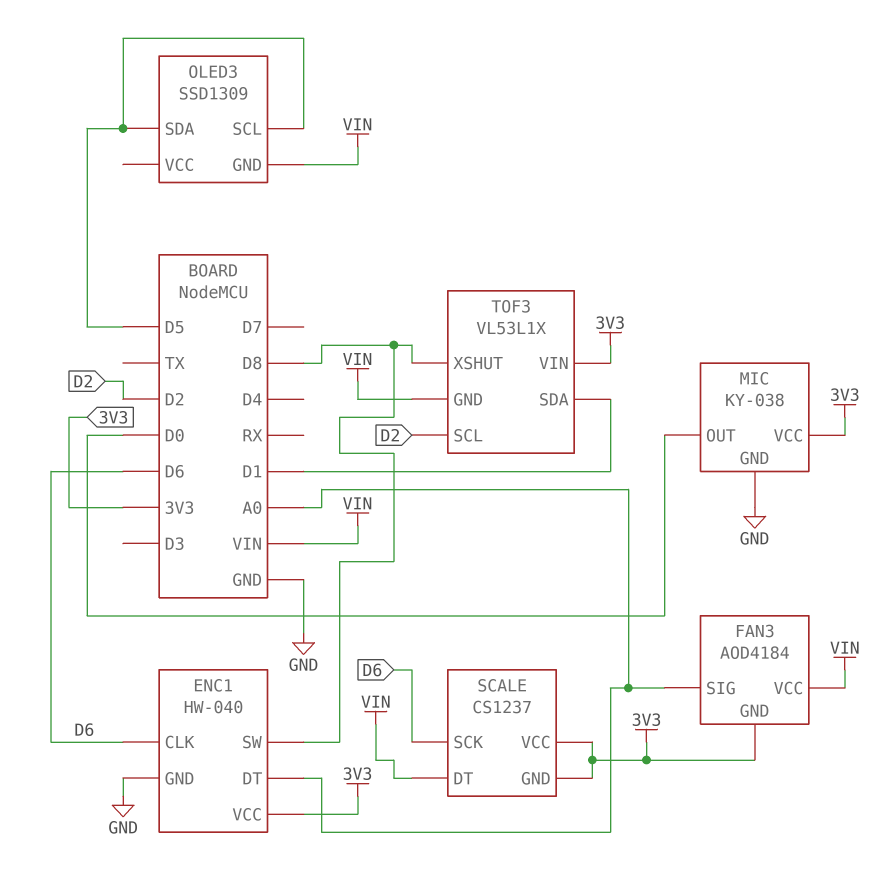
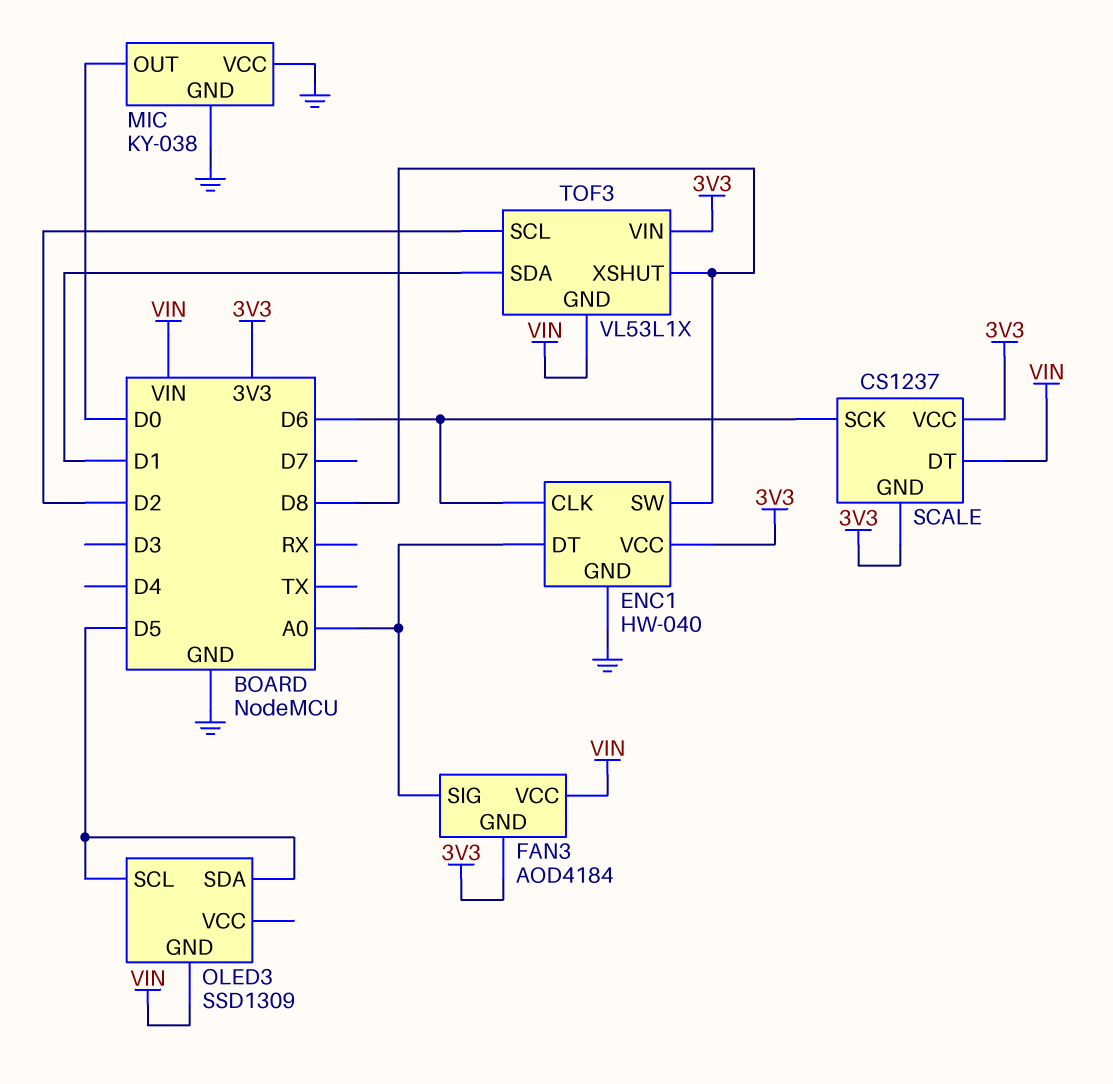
MIC pin VCC: 3V3 -> GND

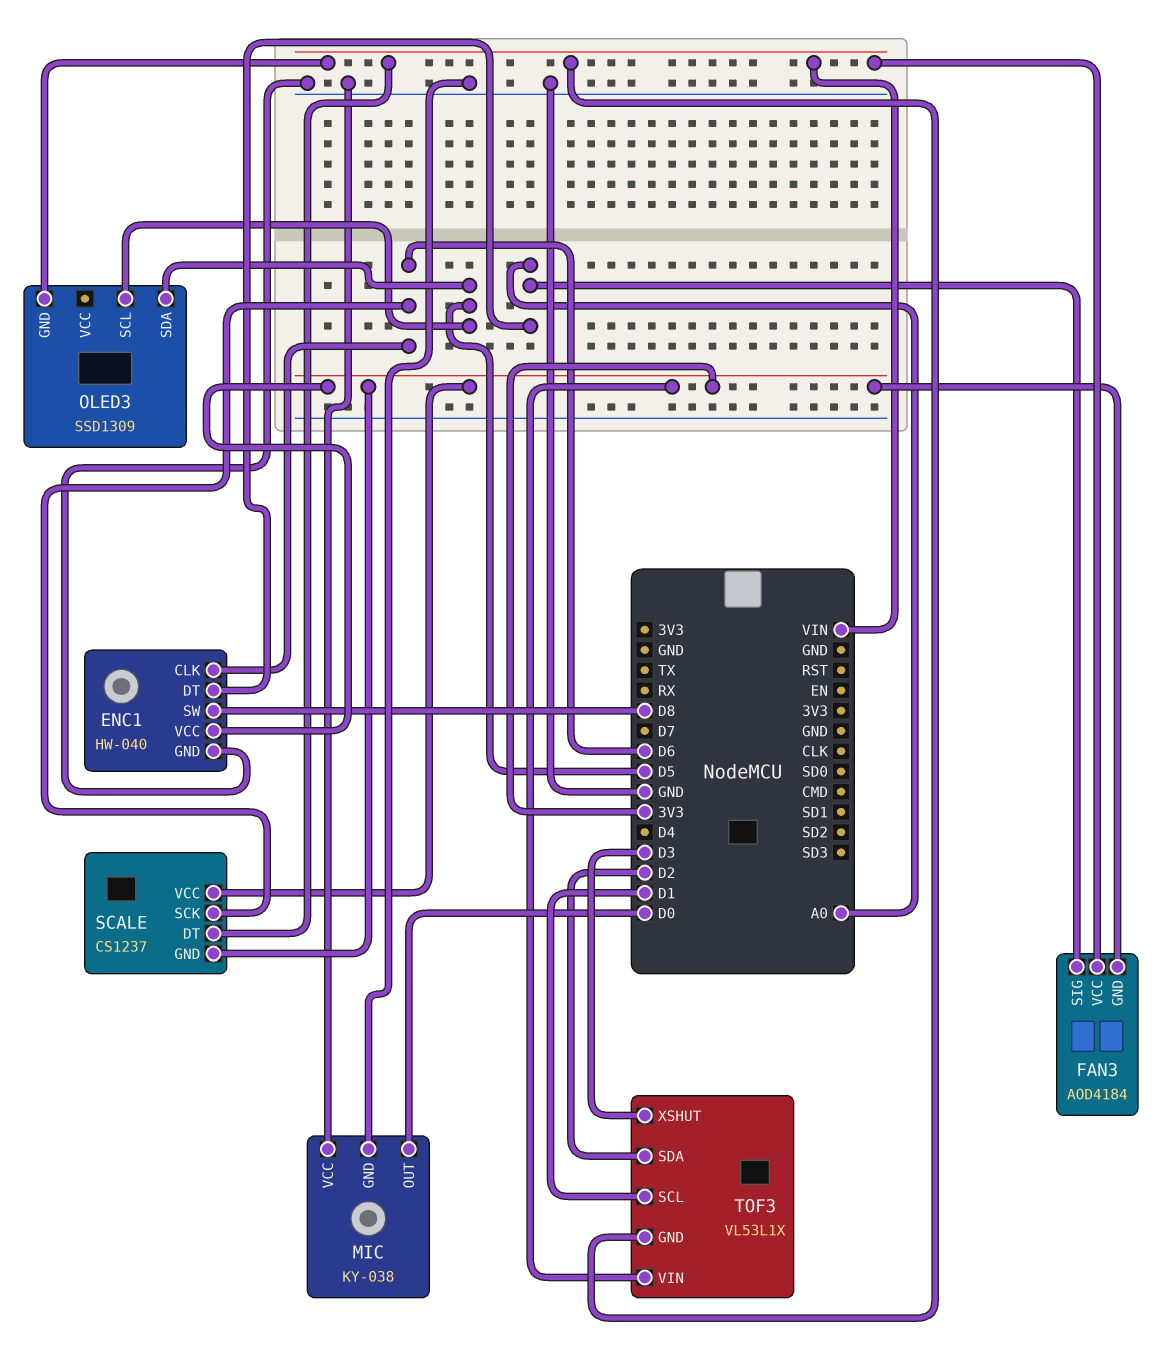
TOF3 pin SCL: D2 -> D1
TOF3 pin SDA: D1 -> D2
TOF3 pin XSHUT: D8 -> D3

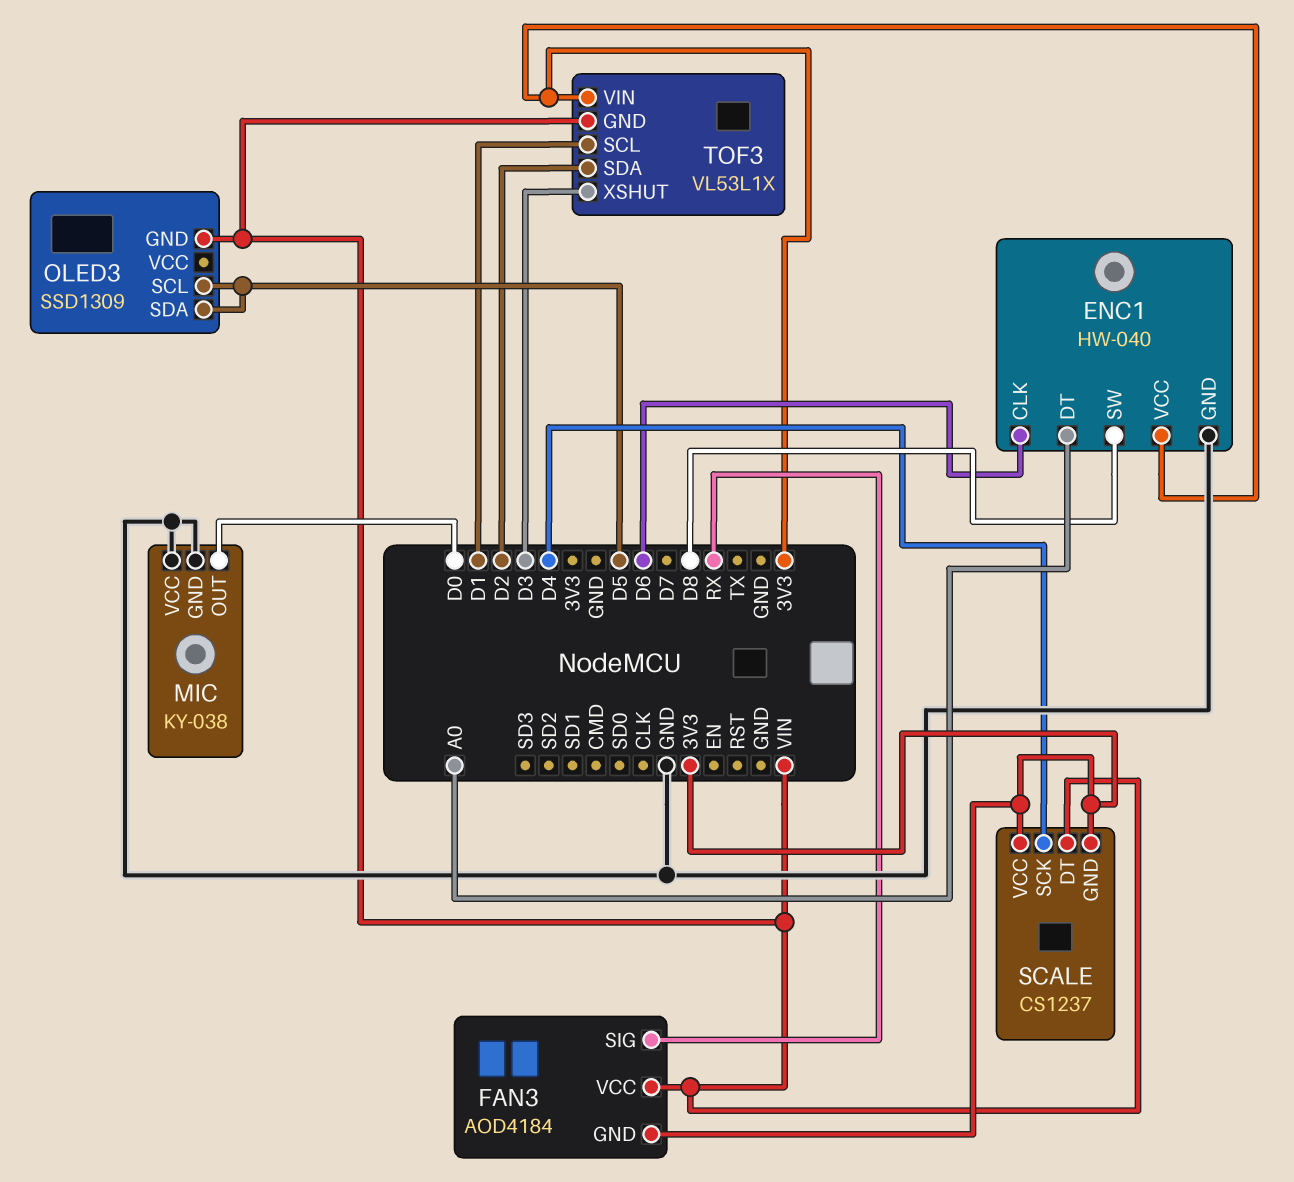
FAN3 pin SIG: A0 -> RX
SCALE pin SCK: D6 -> D4

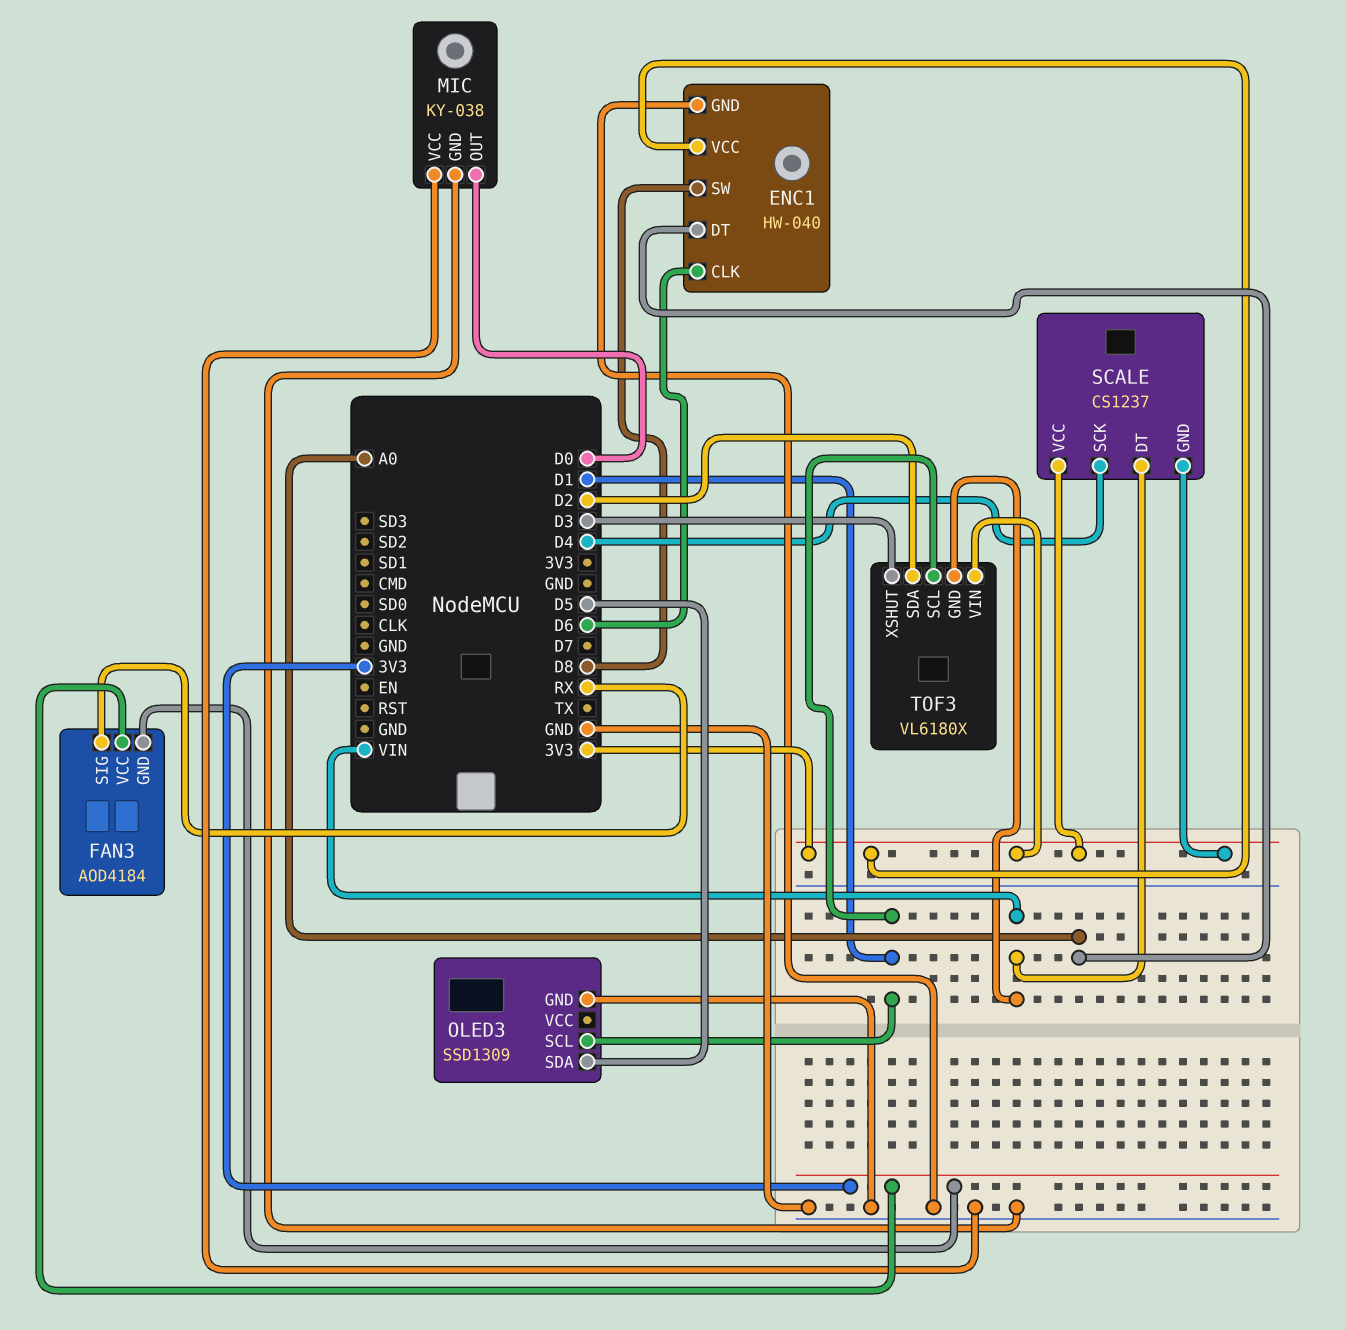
FAN3 pin VCC: VIN -> 3V3
OLED3 pin GND: VIN -> GND
OLED3 pin SCL: D5 -> D1
TOF3: VL53L1X -> VL6180X

